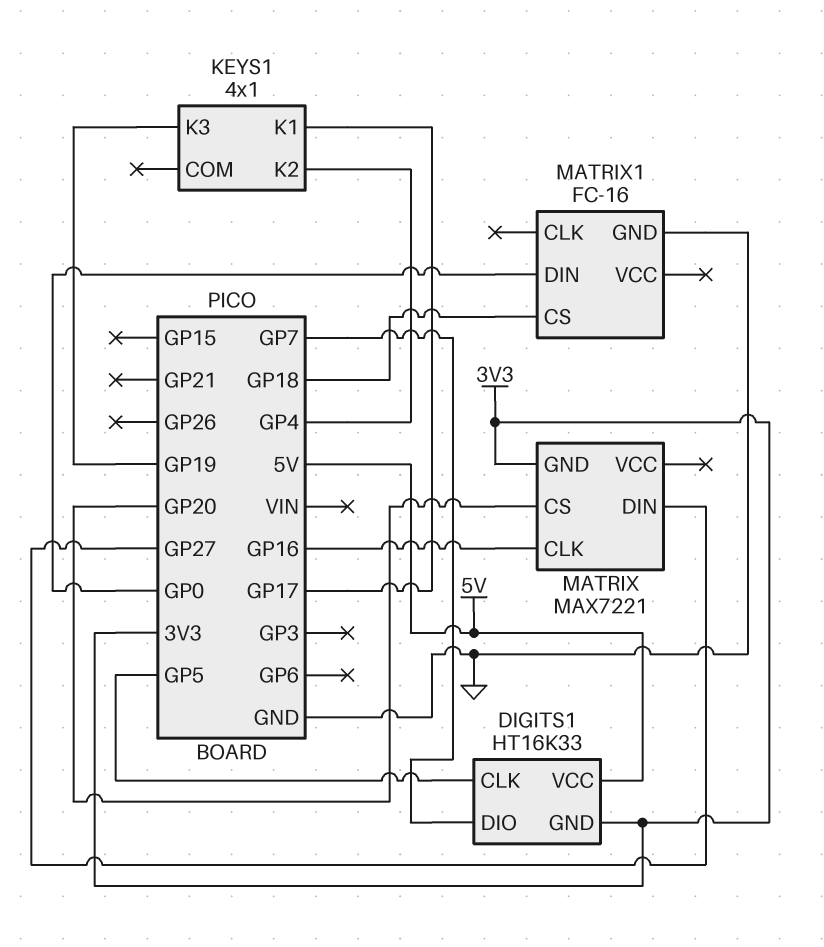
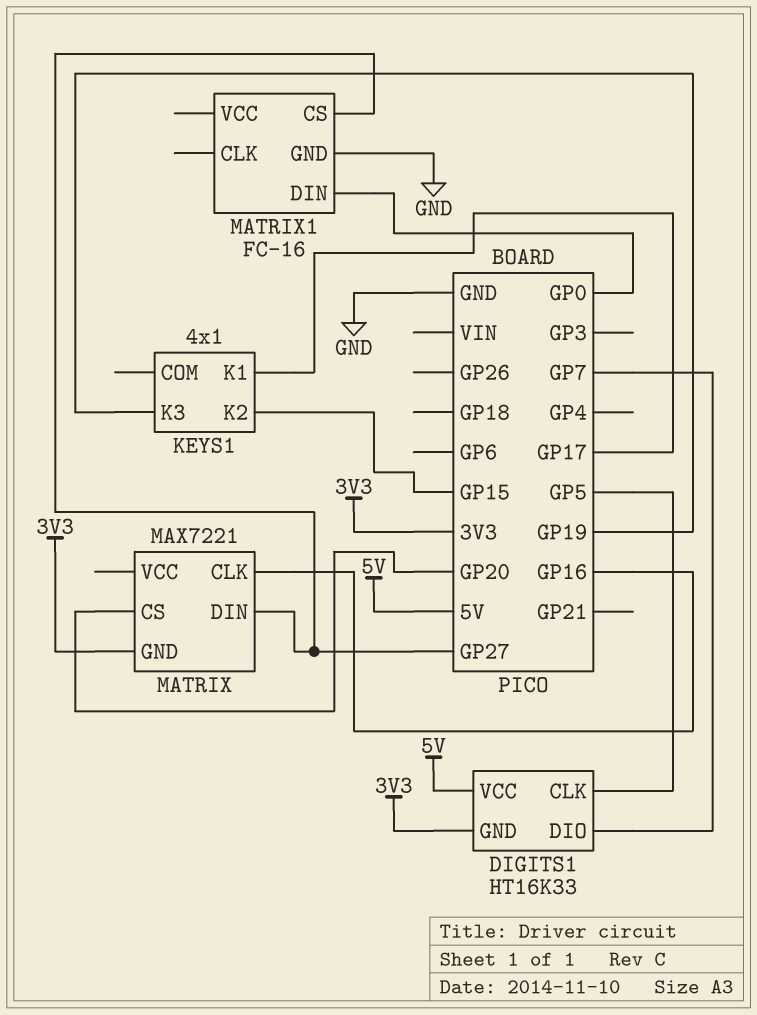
KEYS1 pin K2: GP4 -> GP15
MATRIX1 pin CS: GP18 -> GP27

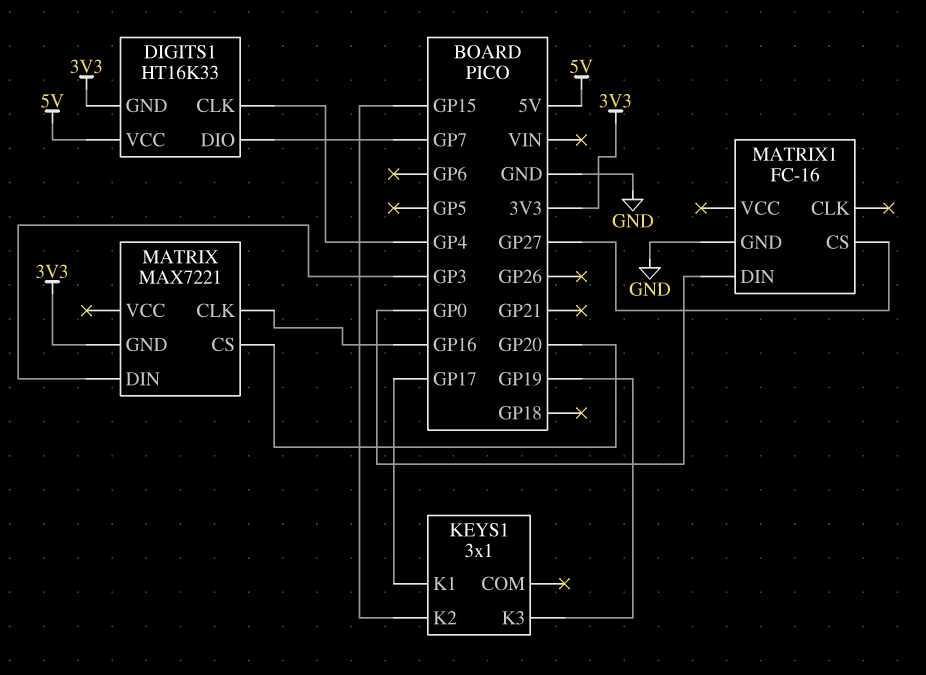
DIGITS1 pin CLK: GP5 -> GP4
KEYS1: 4x1 -> 3x1
MATRIX pin DIN: GP27 -> GP3

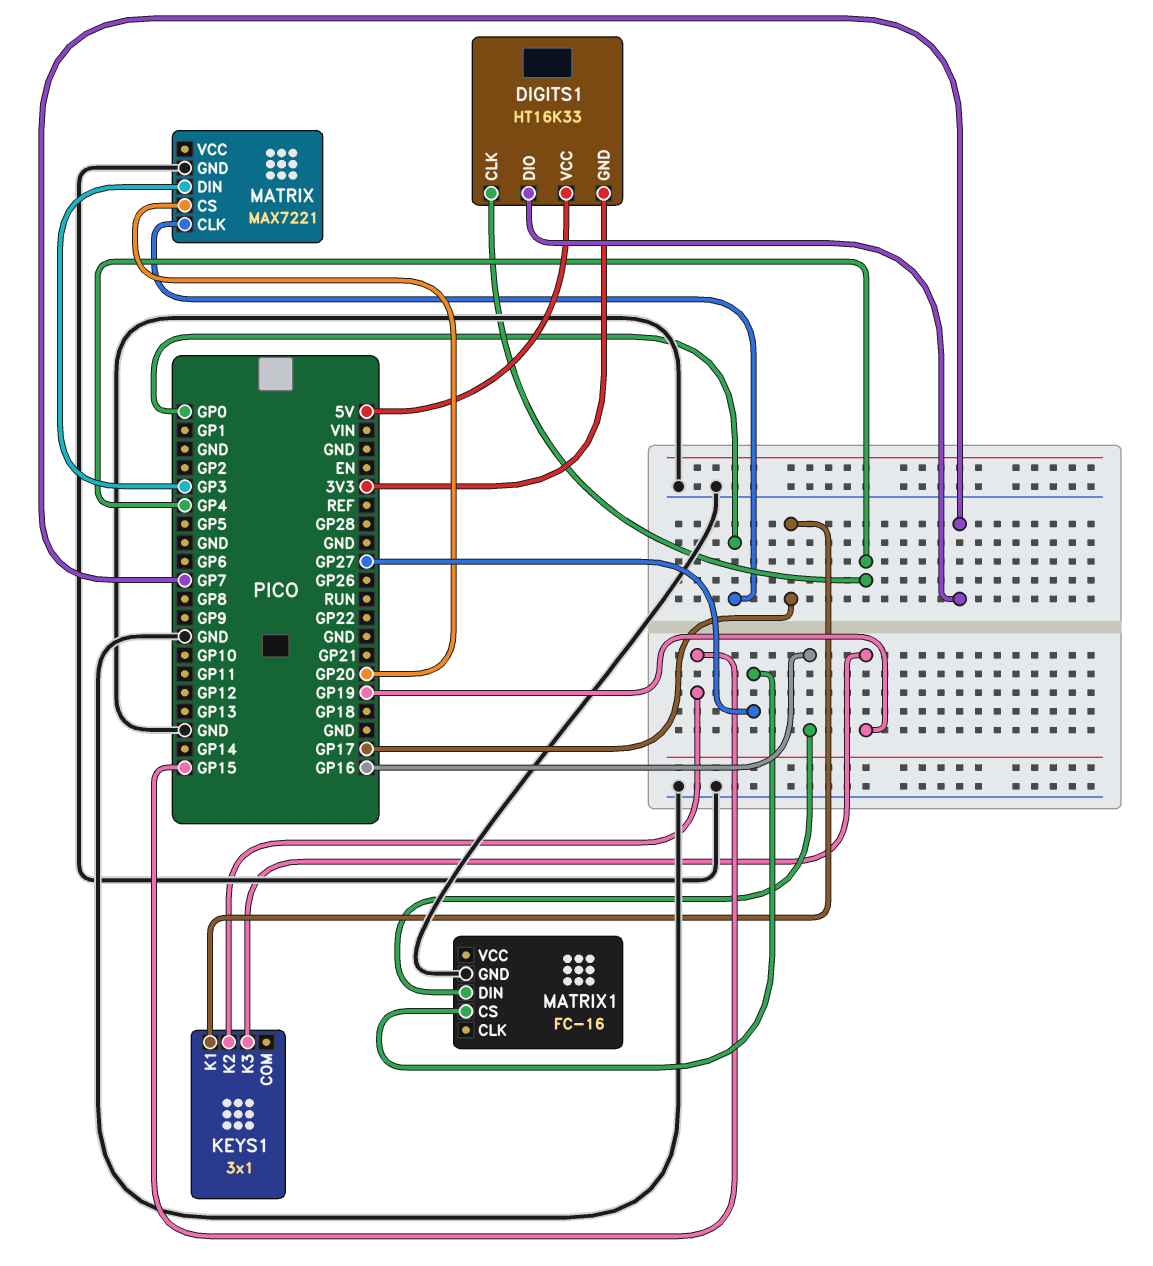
MATRIX pin CLK: GP16 -> GP0
MATRIX pin GND: 3V3 -> GND
MATRIX1 pin DIN: GP0 -> GP16

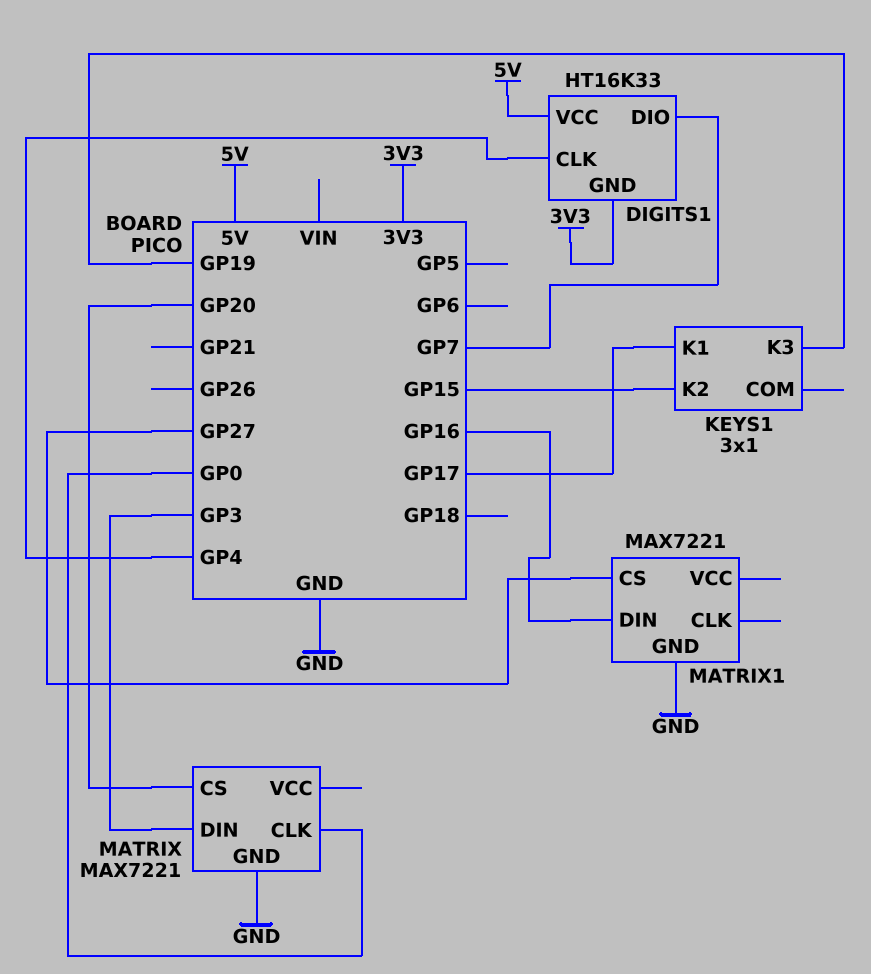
MATRIX1: FC-16 -> MAX7221

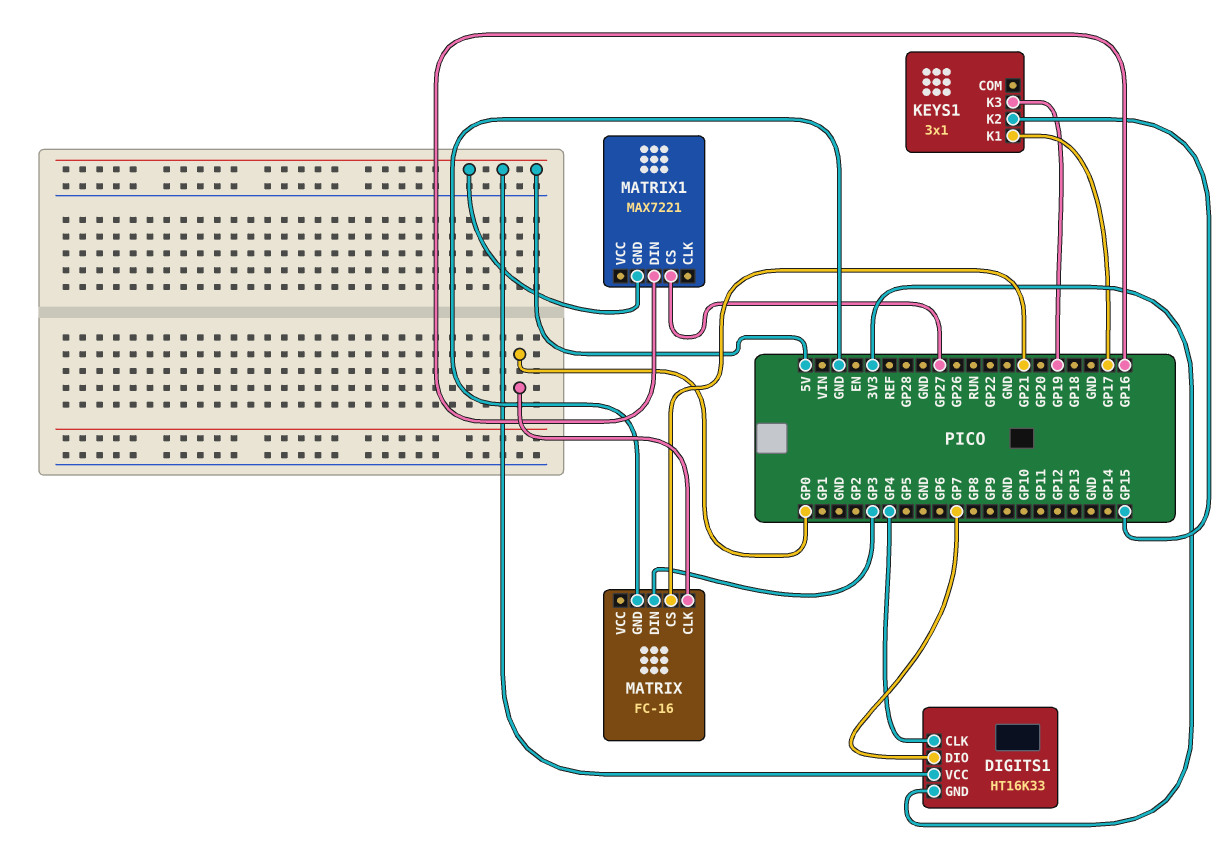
MATRIX: MAX7221 -> FC-16
MATRIX pin CS: GP20 -> GP21
MATRIX1 pin GND: GND -> 5V

